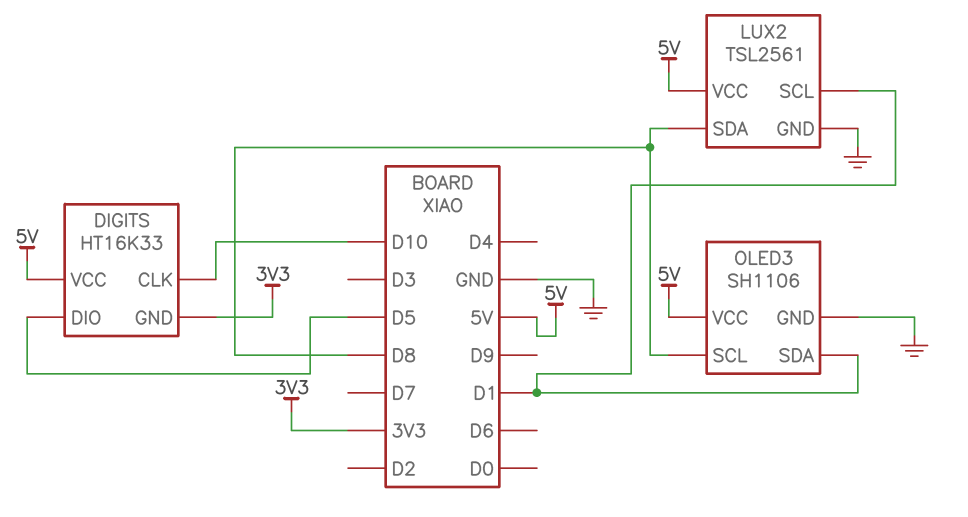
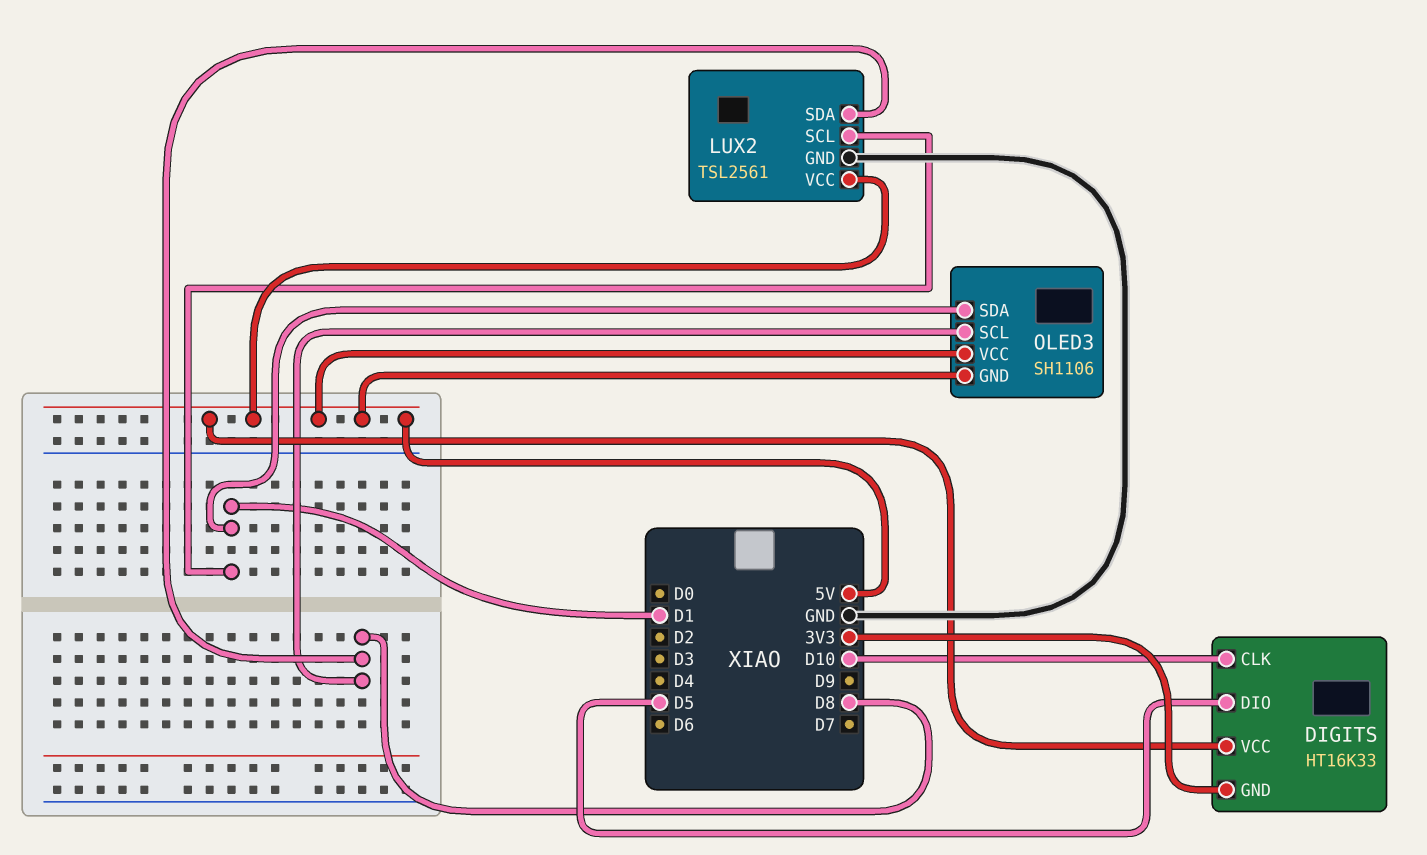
OLED3 pin GND: GND -> 5V

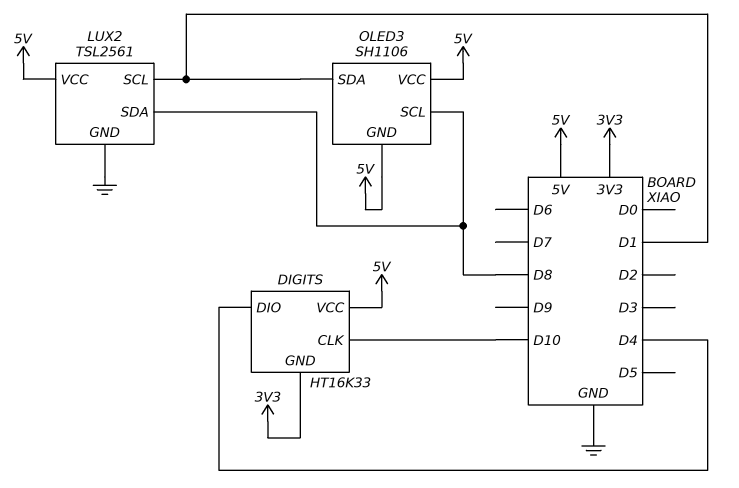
DIGITS pin DIO: D5 -> D4

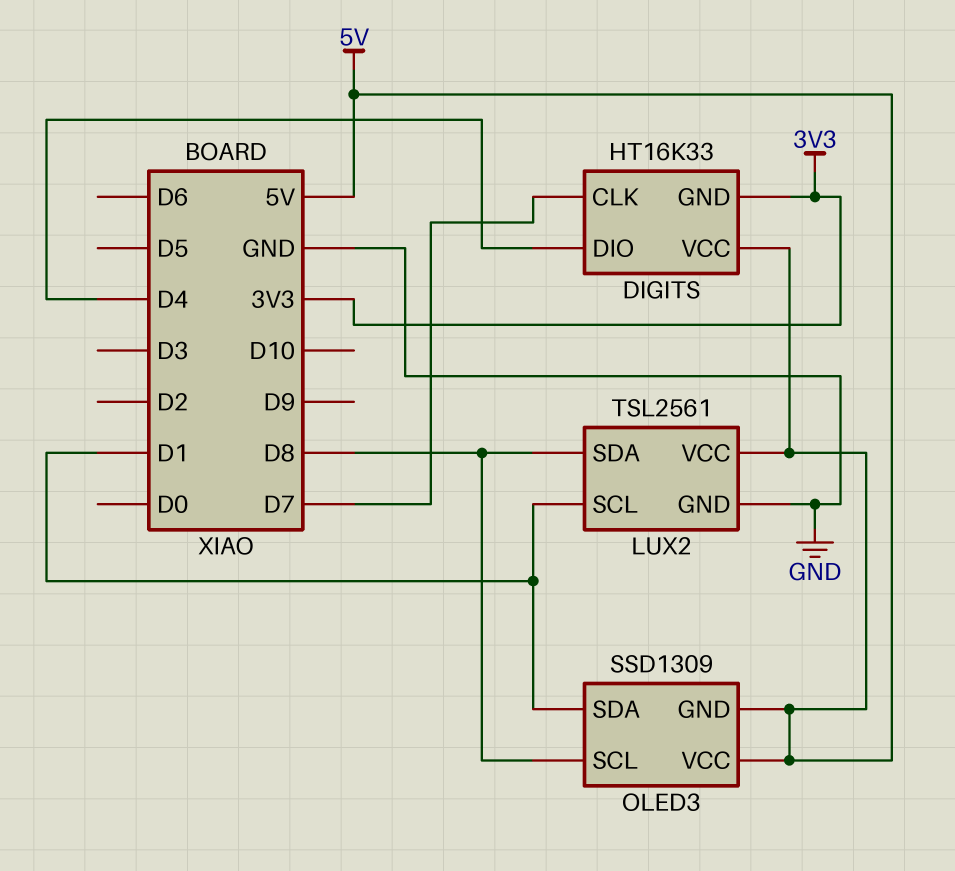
DIGITS pin CLK: D10 -> D7
OLED3: SH1106 -> SSD1309

